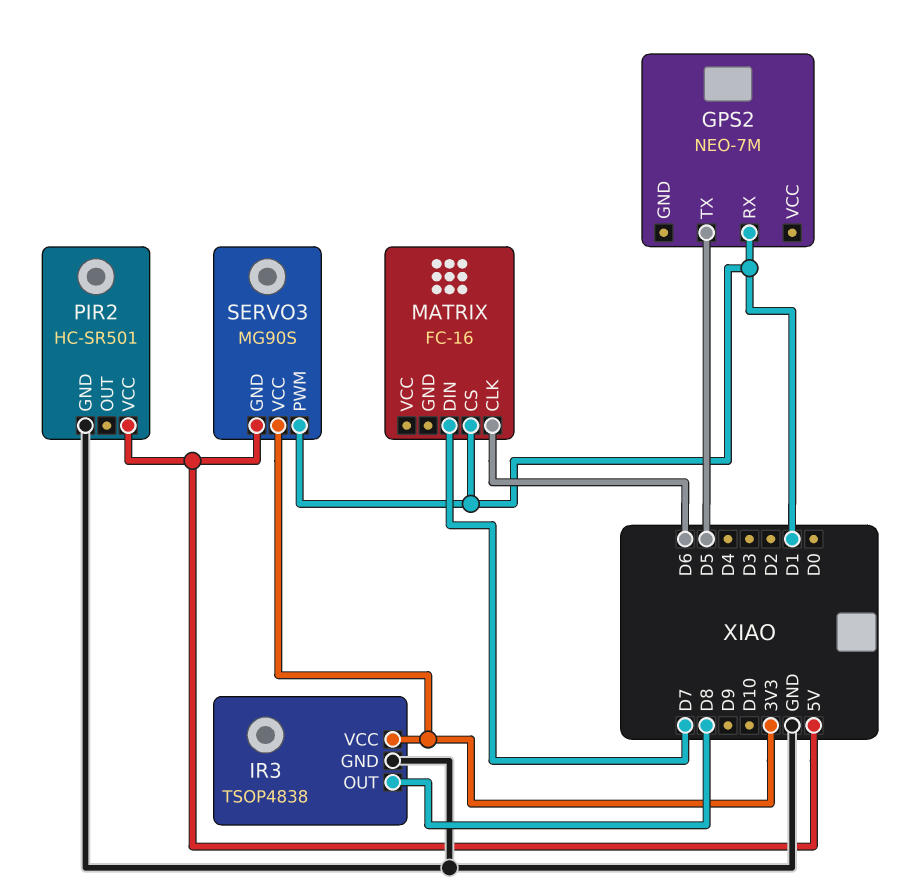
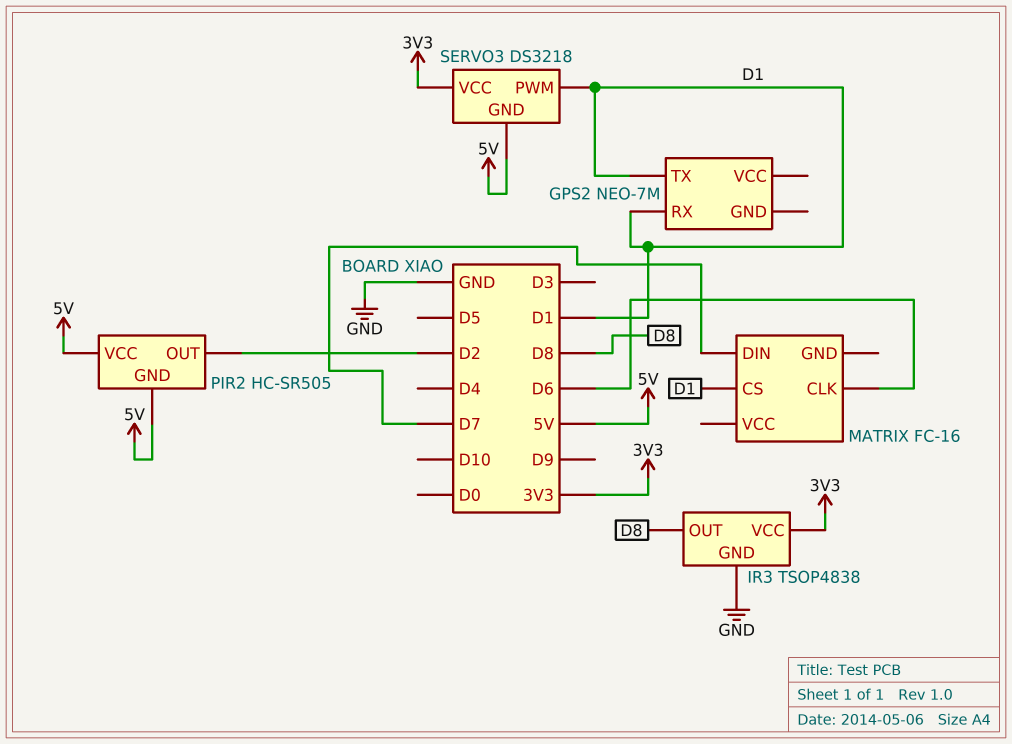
GPS2 pin TX: D5 -> D1
PIR2: HC-SR501 -> HC-SR505
PIR2 pin GND: GND -> 5V
PIR2 pin OUT: none -> D2
SERVO3: MG90S -> DS3218

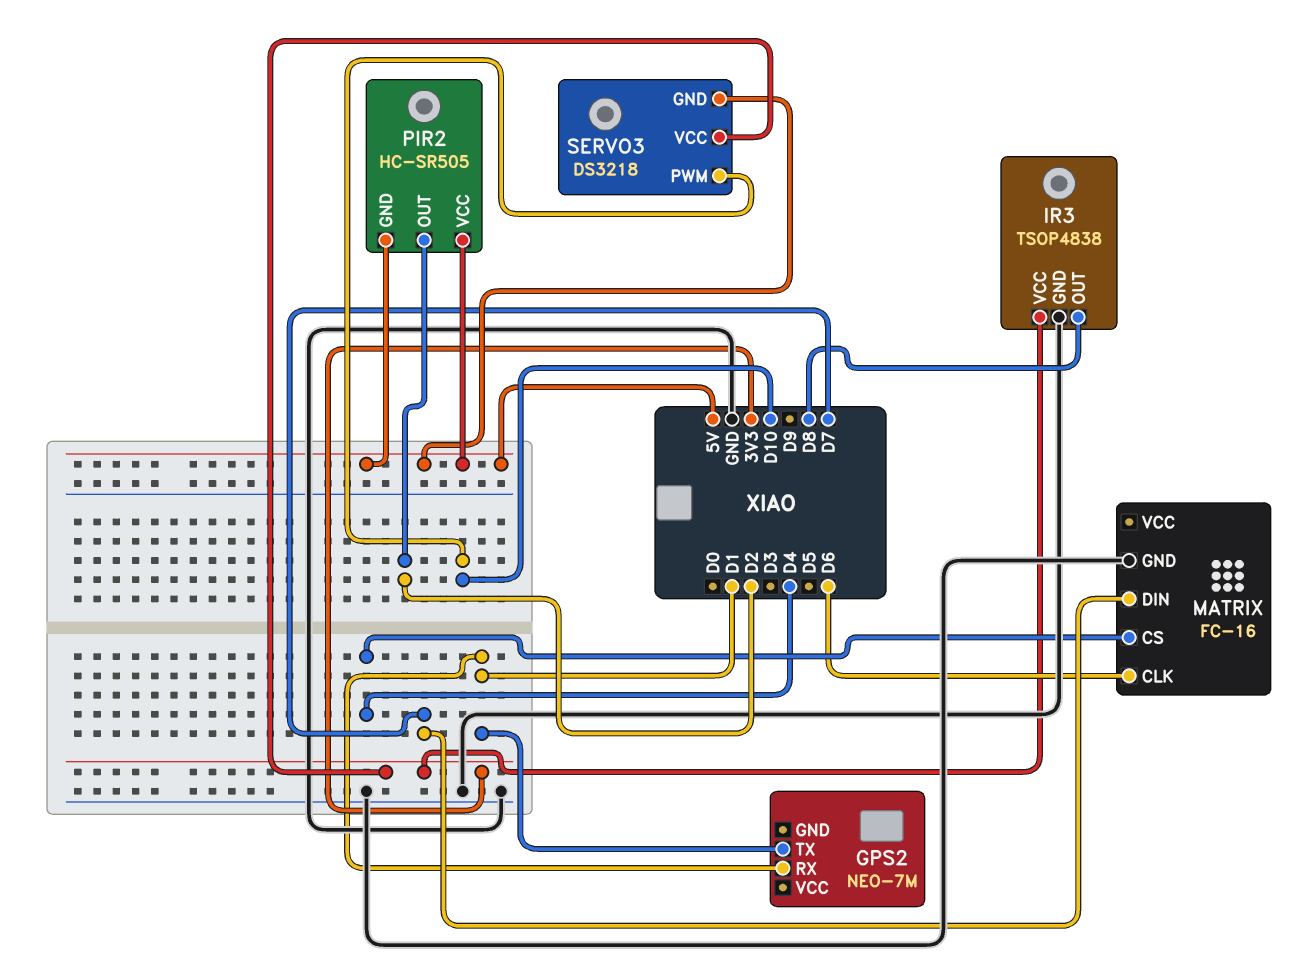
MATRIX pin CS: D1 -> D4
MATRIX pin GND: none -> GND
SERVO3 pin PWM: D1 -> D10

